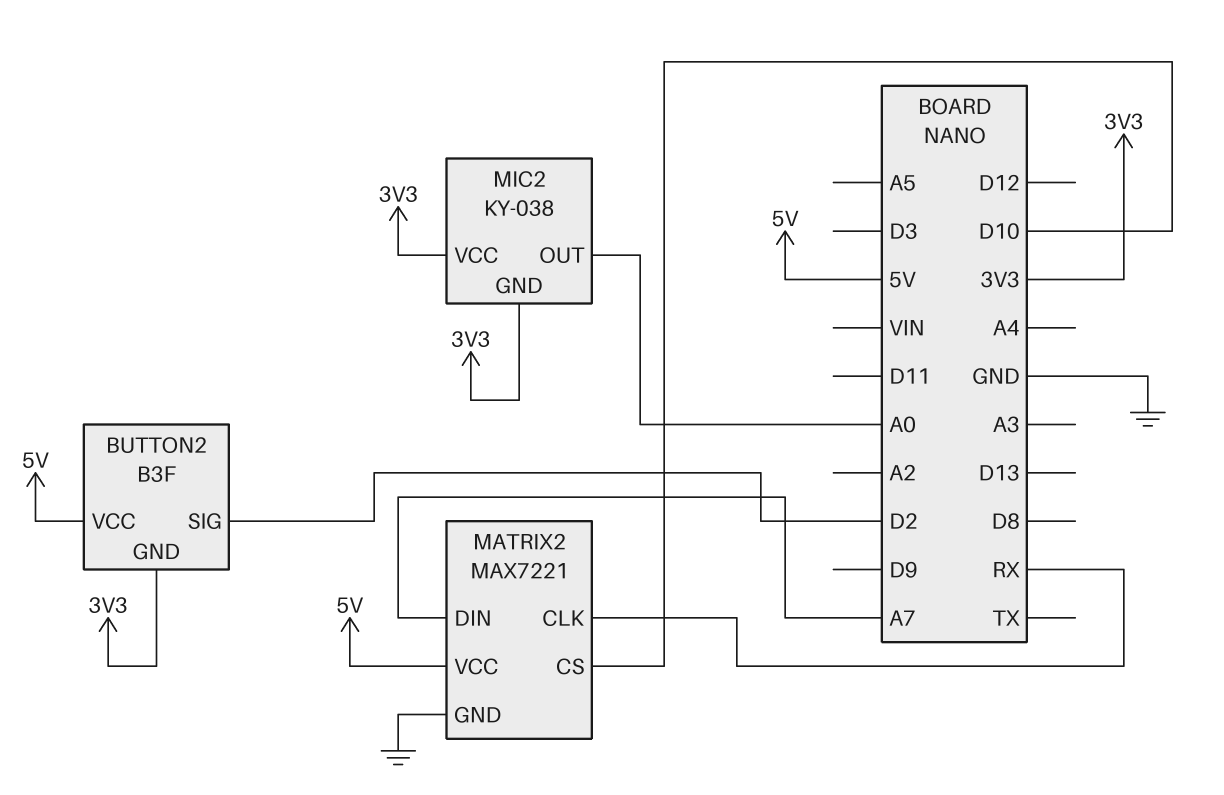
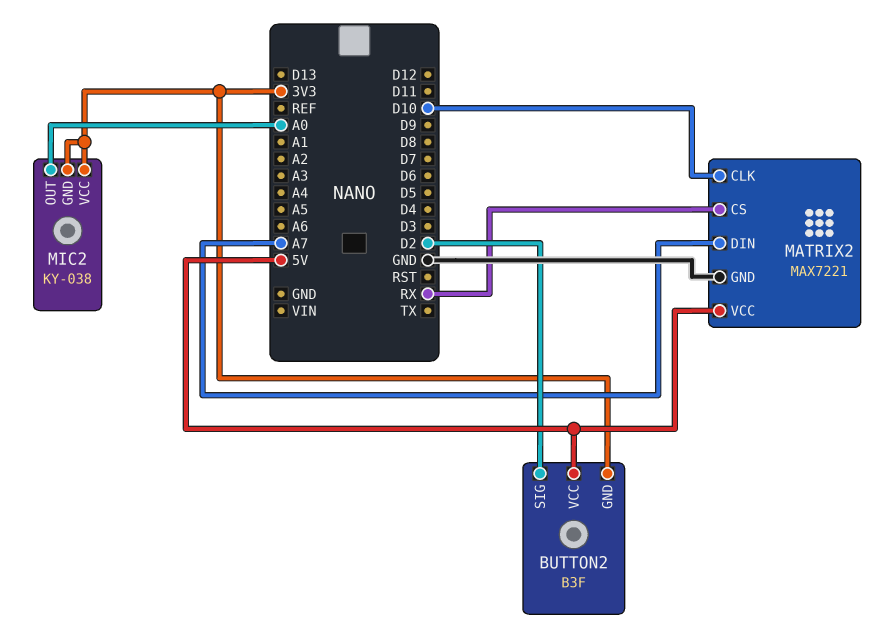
MATRIX2 pin CLK: RX -> D10
MATRIX2 pin CS: D10 -> RX

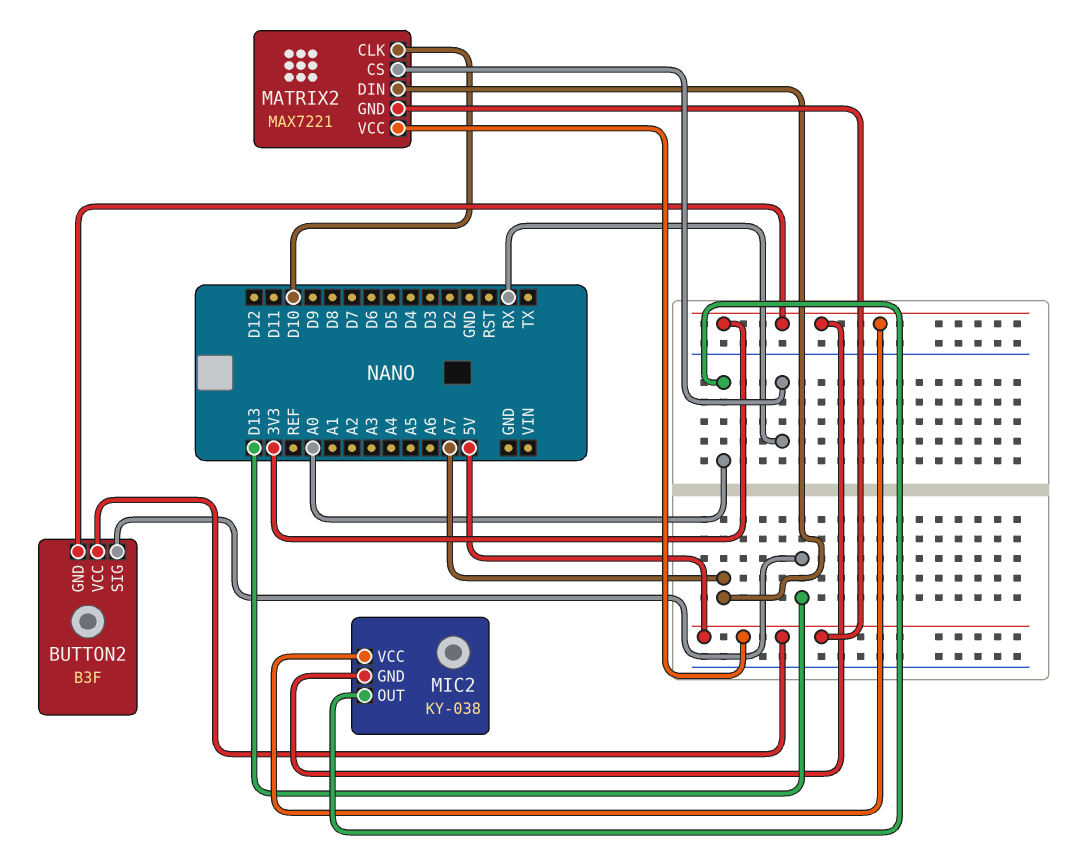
BUTTON2 pin SIG: D2 -> D13
MATRIX2 pin GND: GND -> 5V

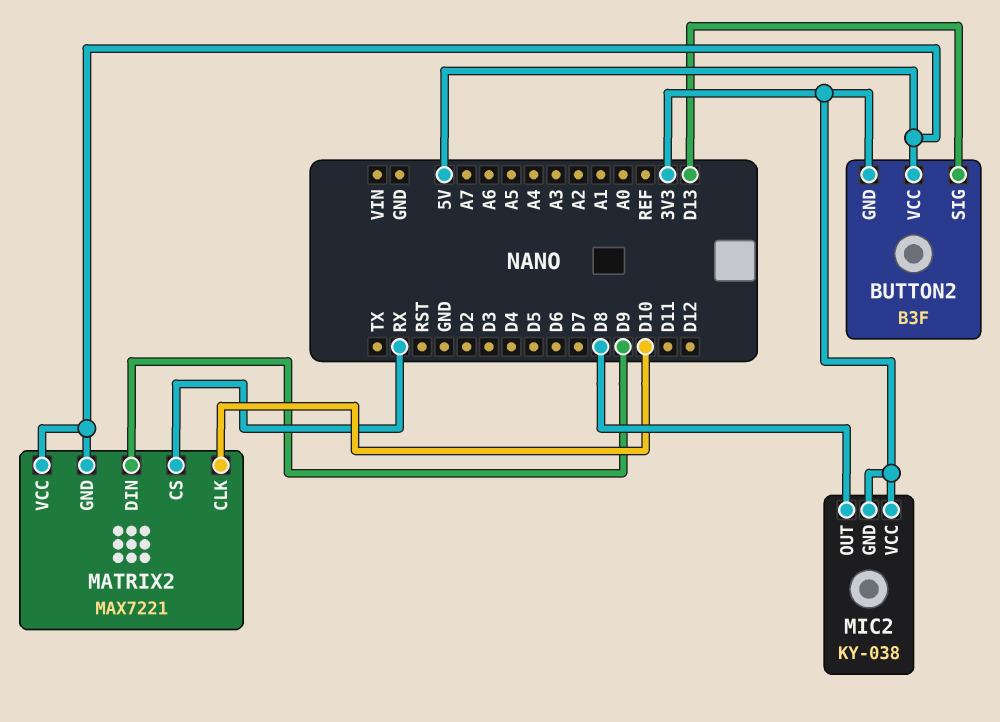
MATRIX2 pin DIN: A7 -> D9
MIC2 pin OUT: A0 -> D8

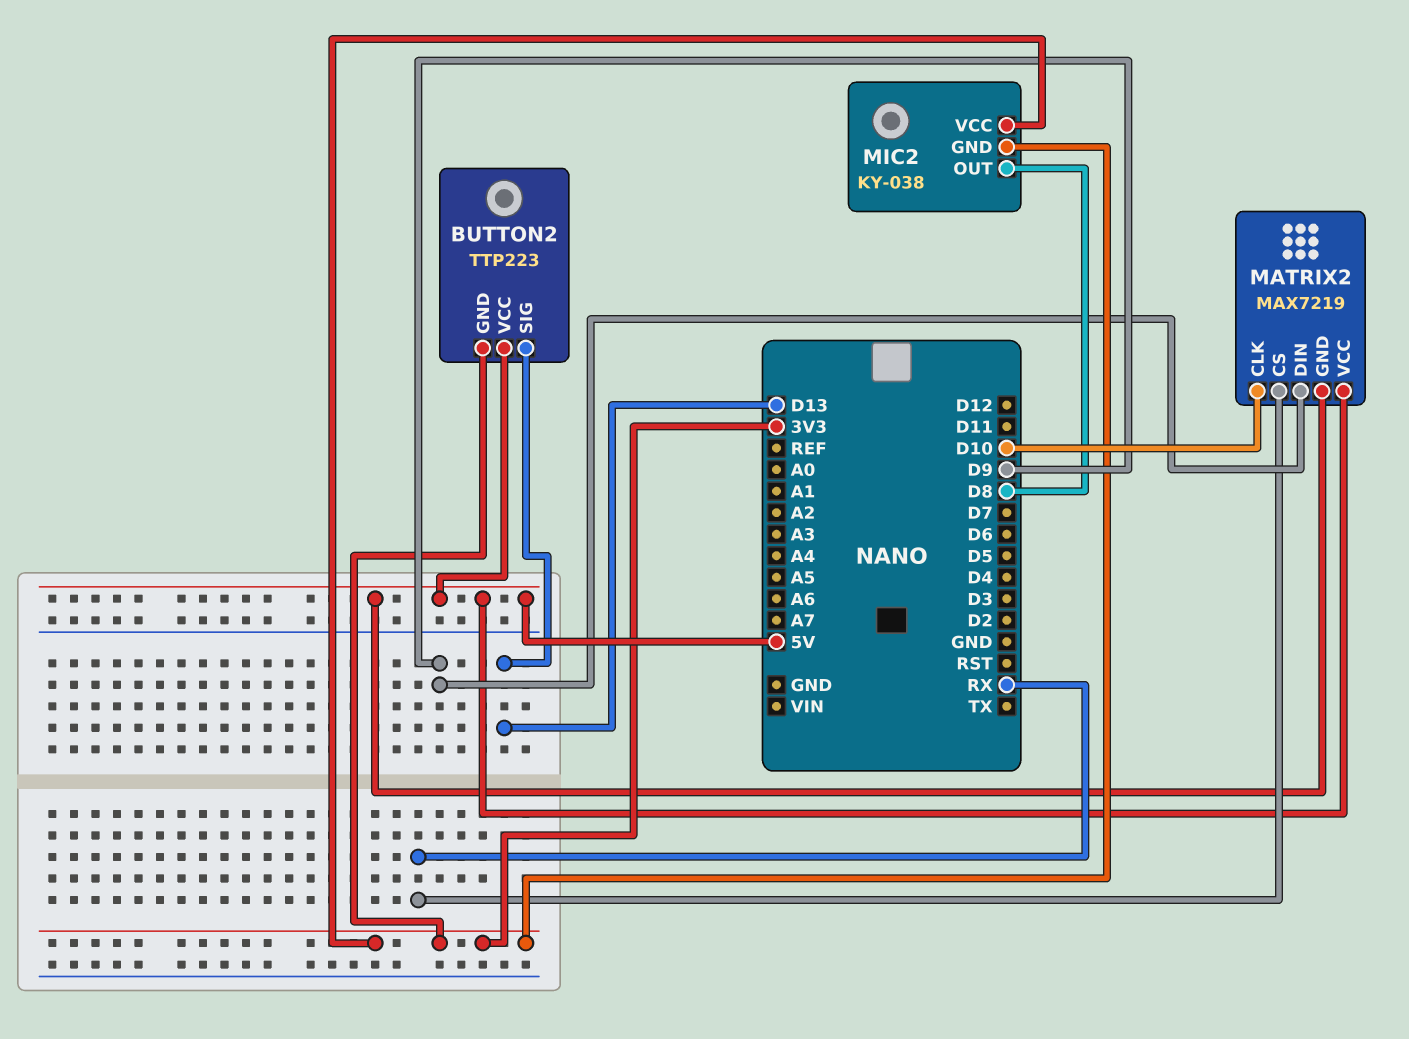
BUTTON2: B3F -> TTP223
MATRIX2: MAX7221 -> MAX7219

